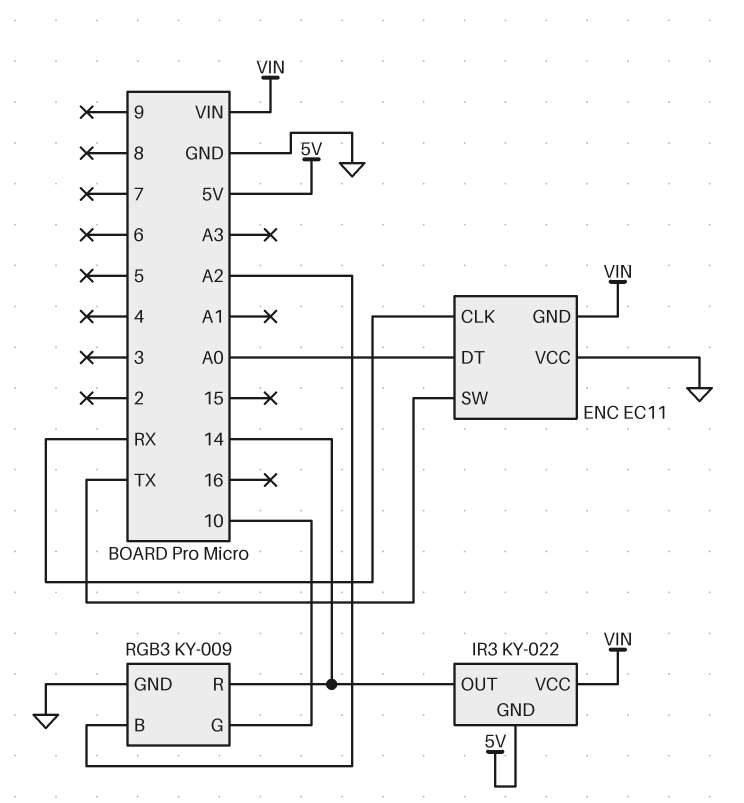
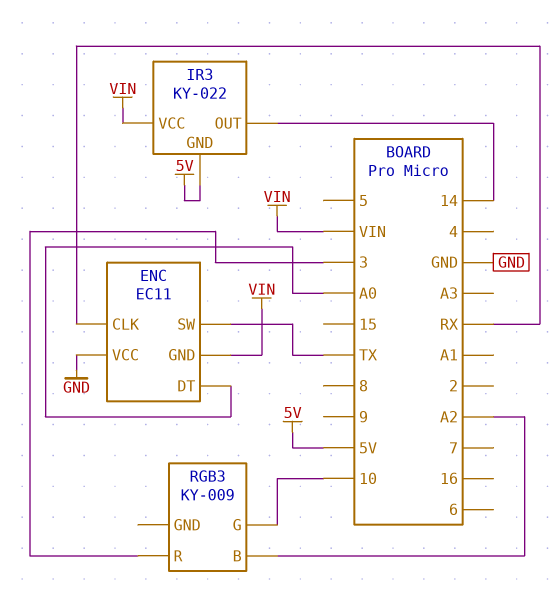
RGB3 pin GND: GND -> none
RGB3 pin R: 14 -> 3

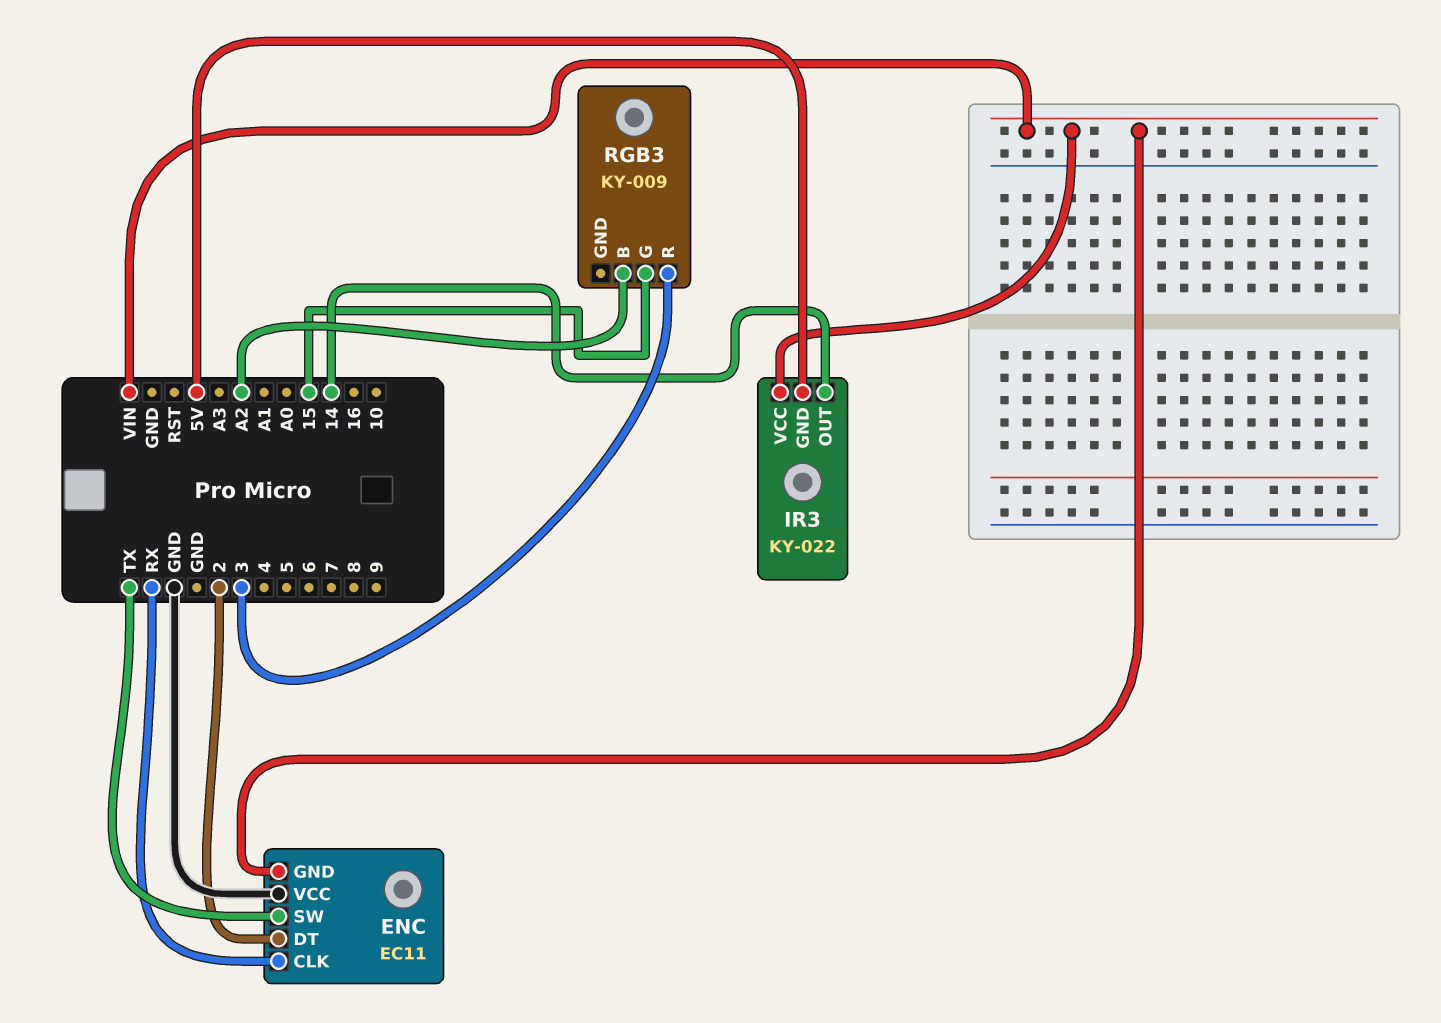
ENC pin DT: A0 -> 2
RGB3 pin G: 10 -> 15

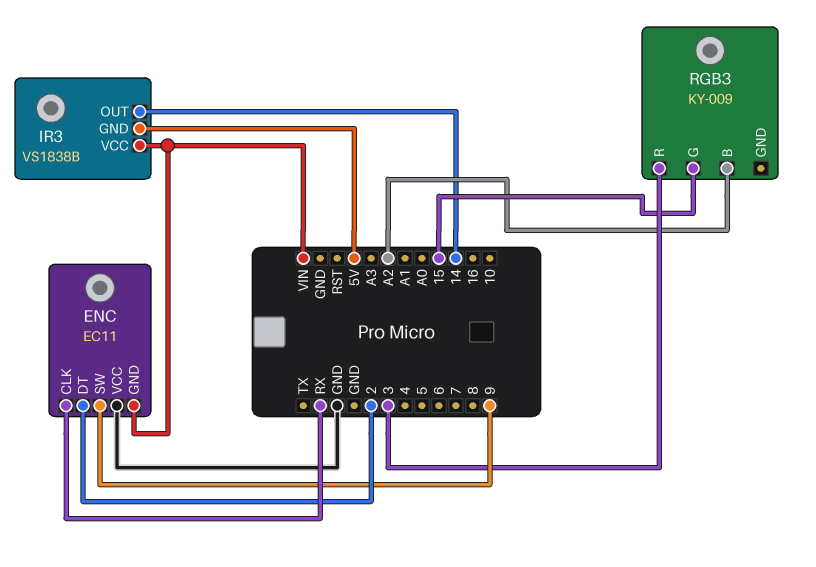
ENC pin SW: TX -> 9
IR3: KY-022 -> VS1838B

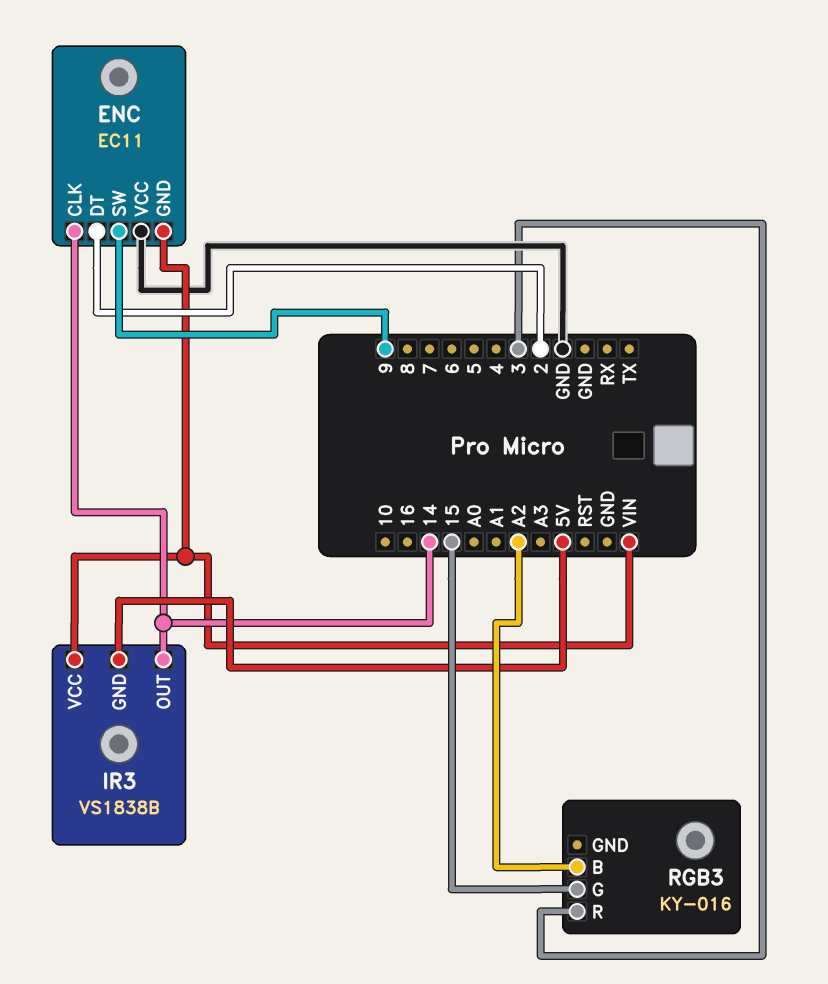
ENC pin CLK: RX -> 14
RGB3: KY-009 -> KY-016

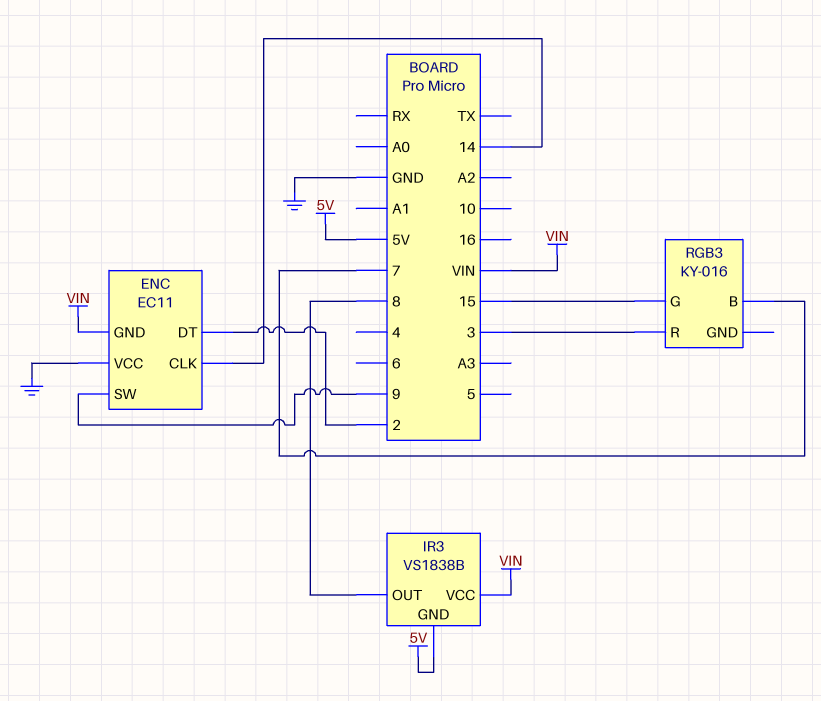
IR3 pin OUT: 14 -> 8
RGB3 pin B: A2 -> 7

